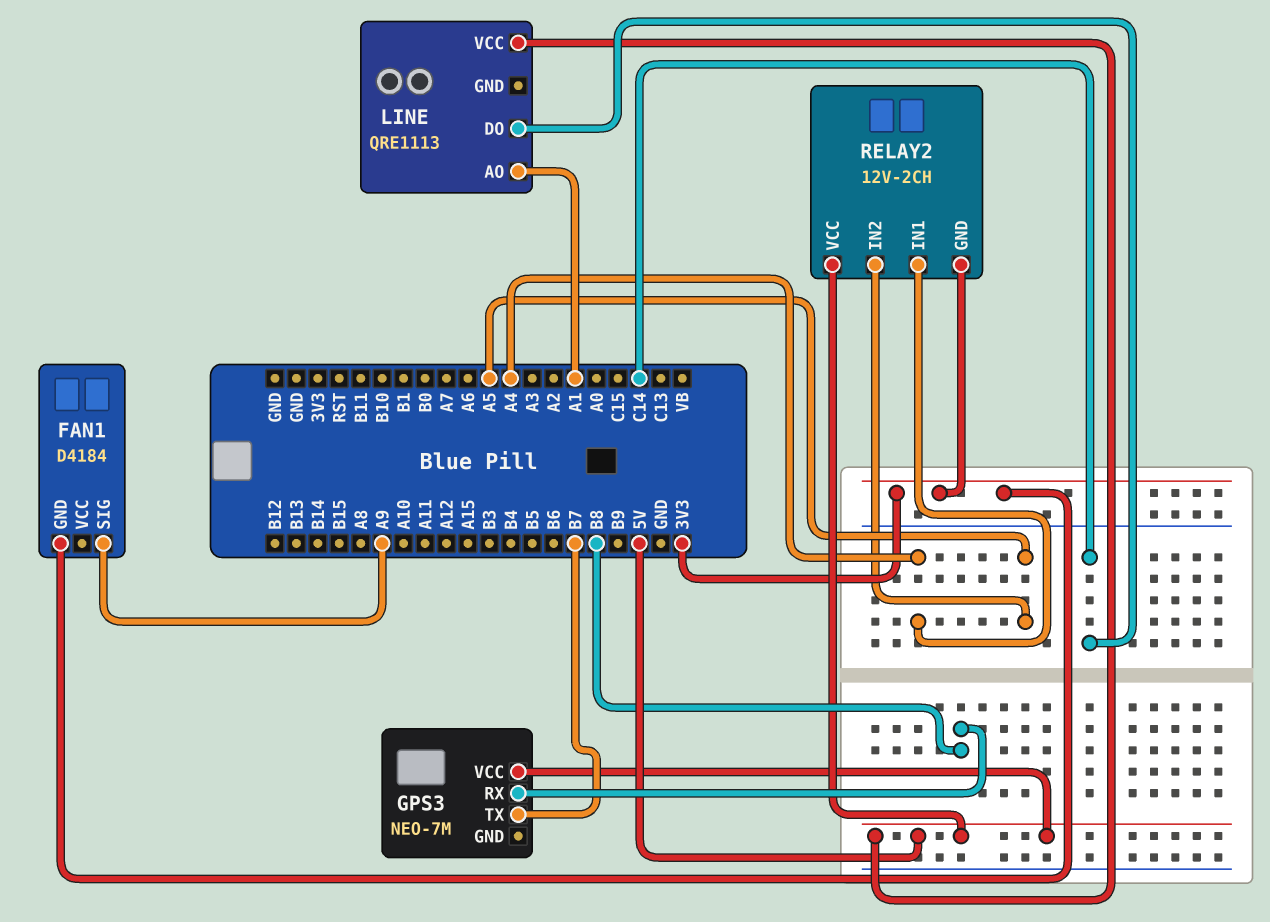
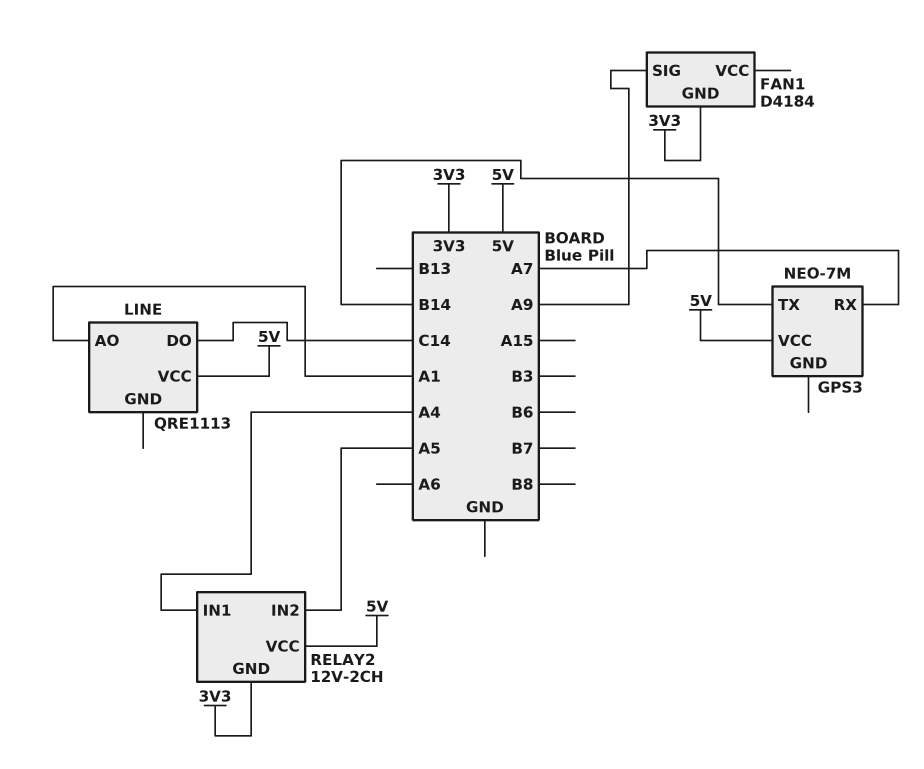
GPS3 pin RX: B8 -> A7
GPS3 pin TX: B7 -> B14

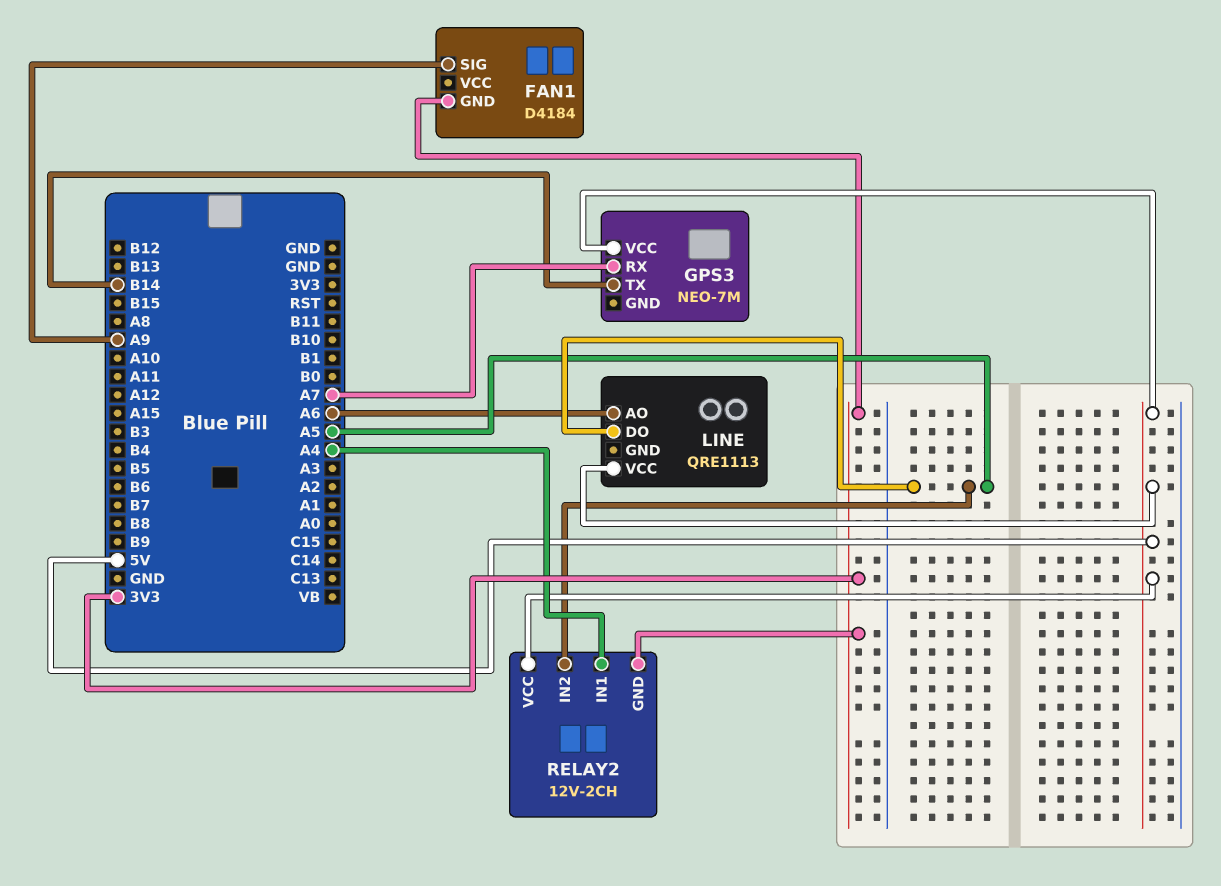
LINE pin AO: A1 -> A6
LINE pin DO: C14 -> A5

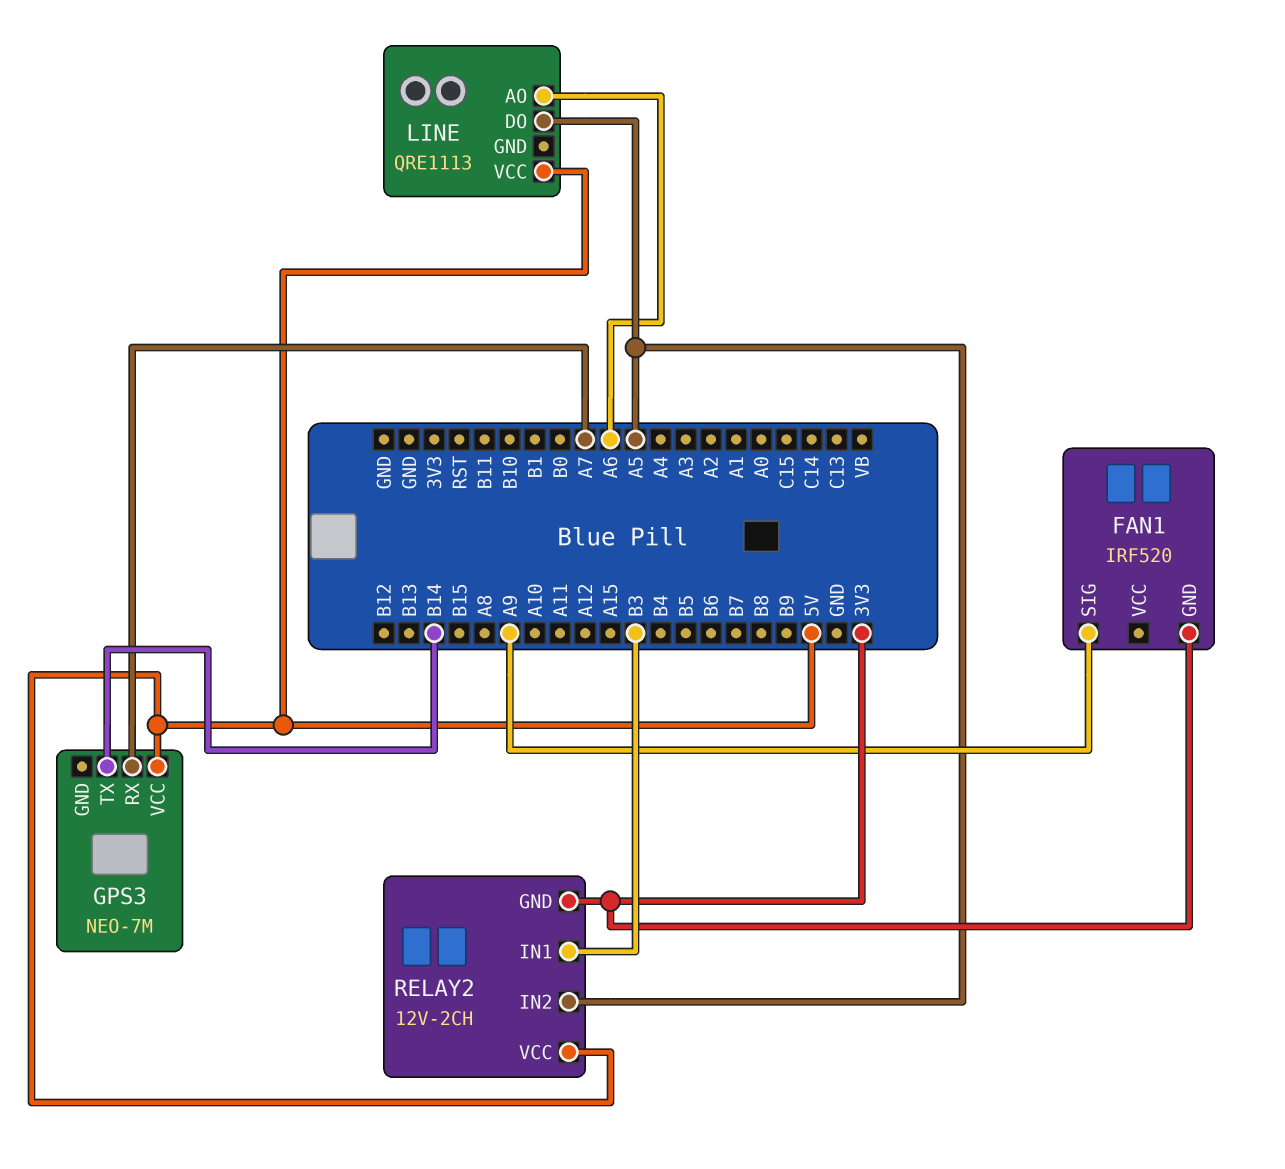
FAN1: D4184 -> IRF520
RELAY2 pin IN1: A4 -> B3

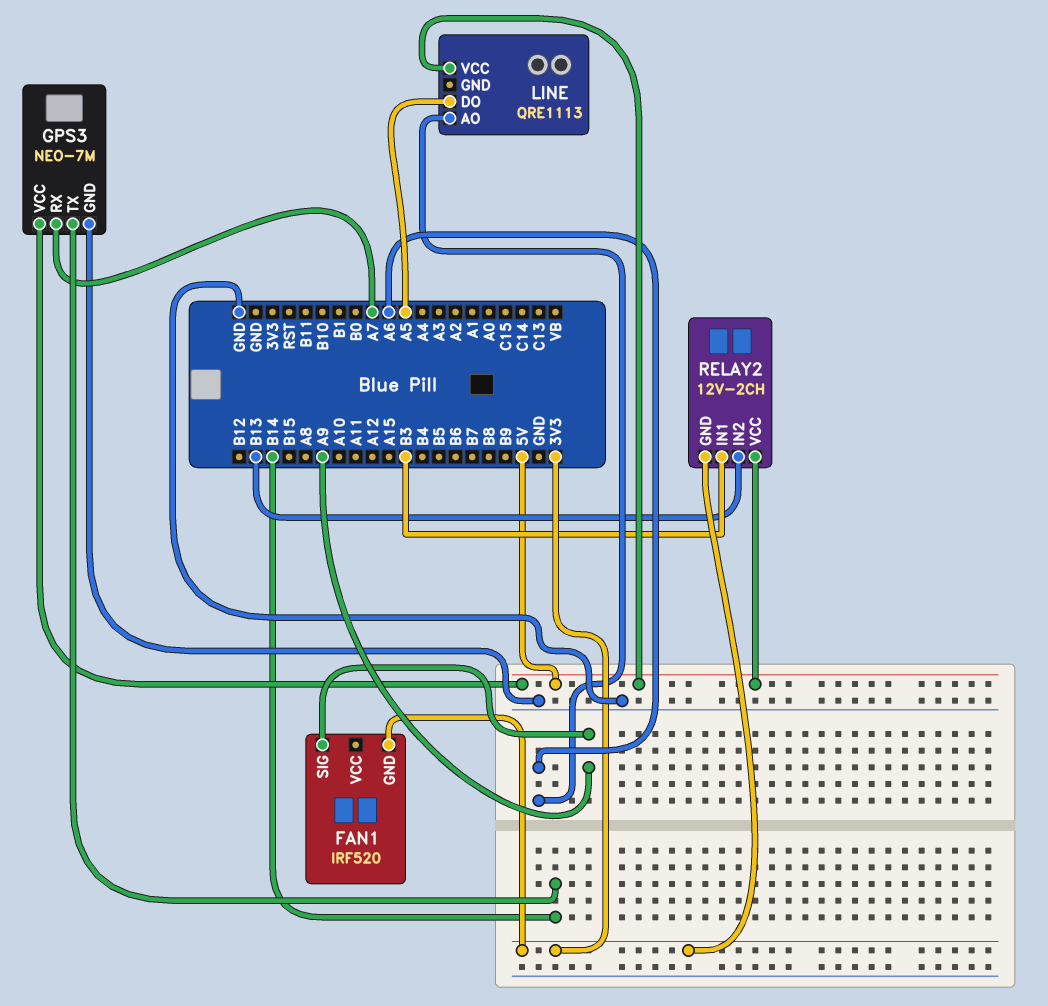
GPS3 pin GND: none -> GND
RELAY2 pin IN2: A5 -> B13

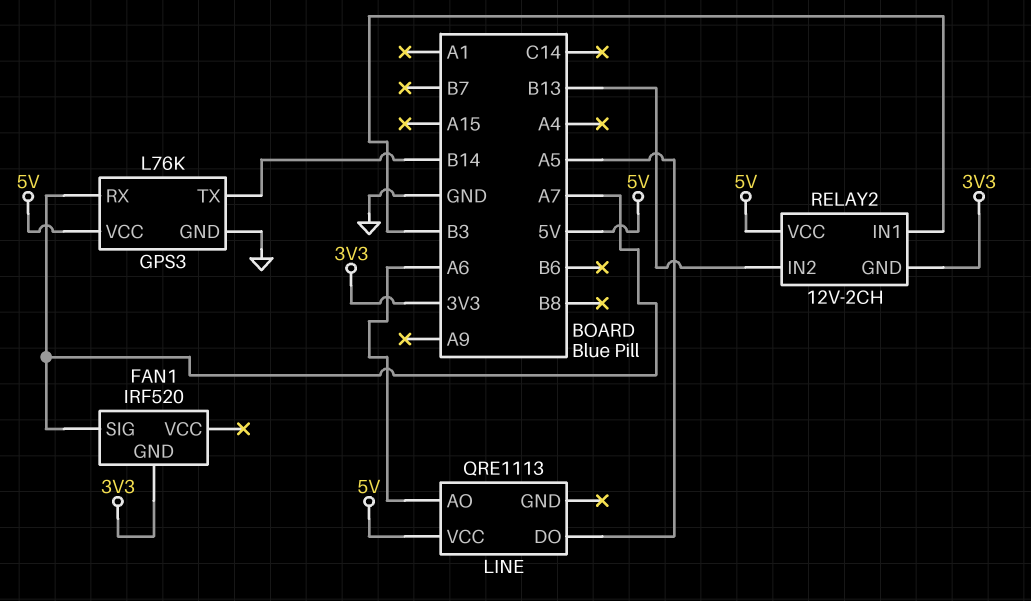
FAN1 pin SIG: A9 -> A7
GPS3: NEO-7M -> L76K

